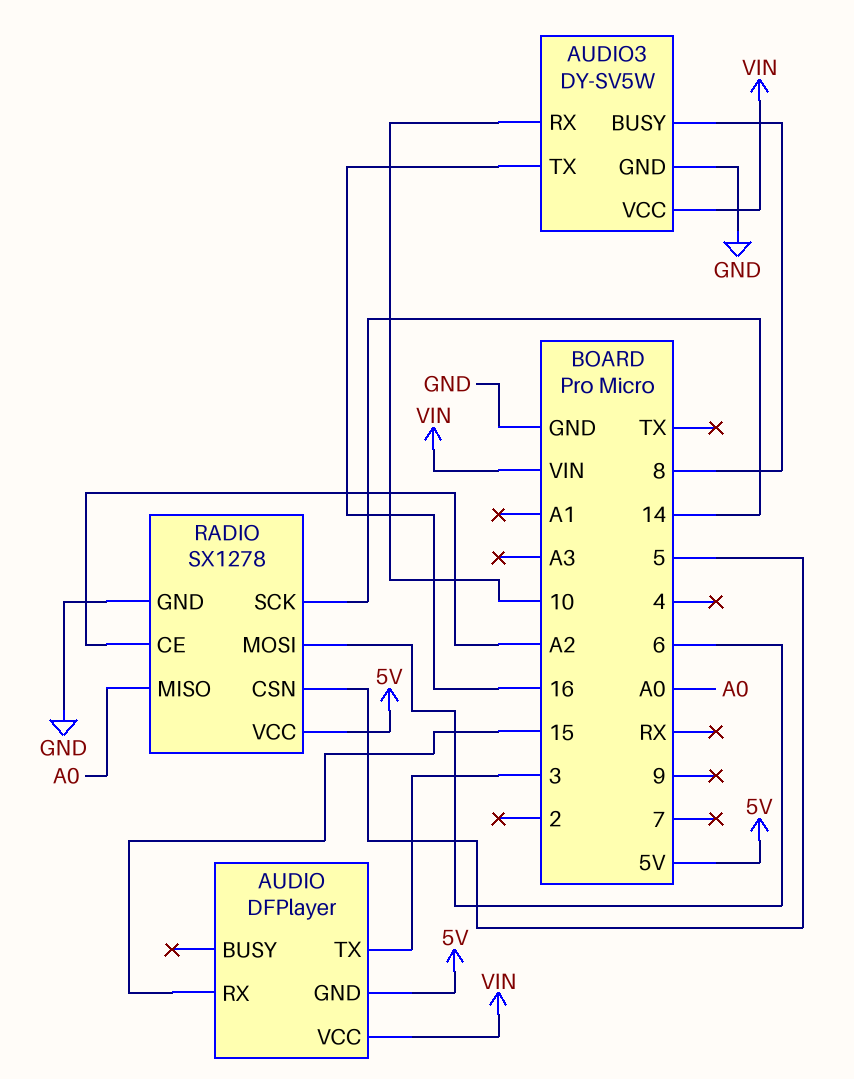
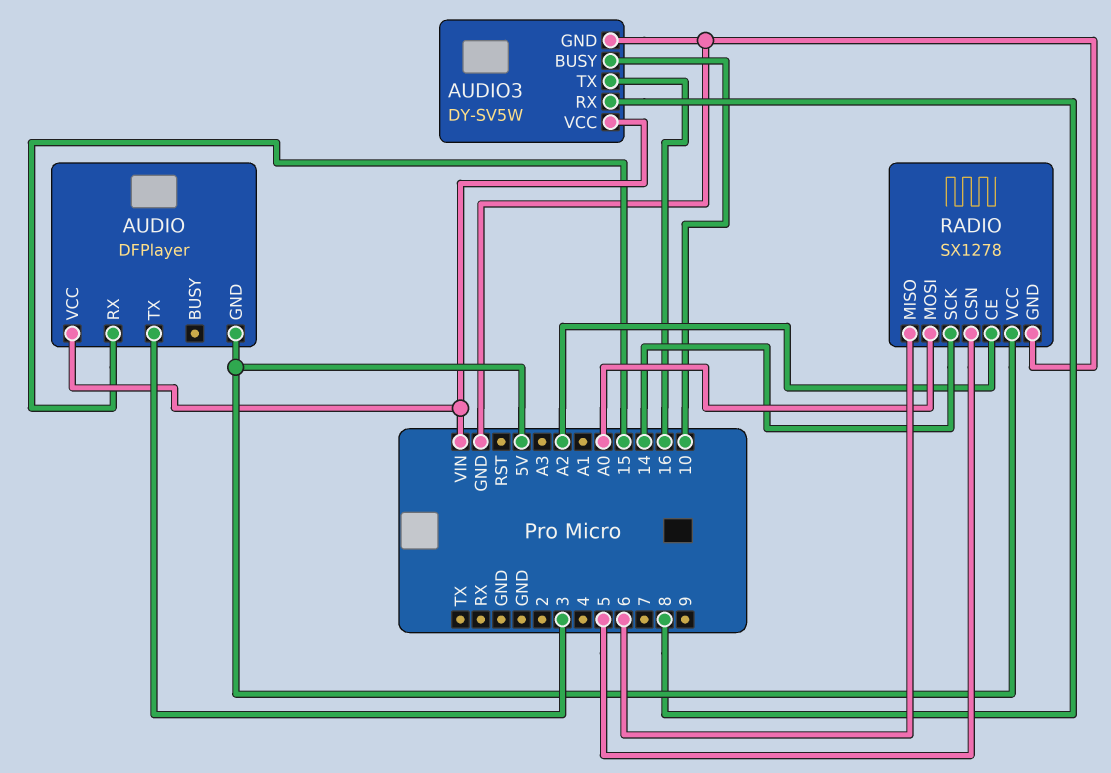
AUDIO3 pin BUSY: 8 -> 10
AUDIO3 pin RX: 10 -> 8
RADIO pin MISO: A0 -> 6
RADIO pin MOSI: 6 -> A0

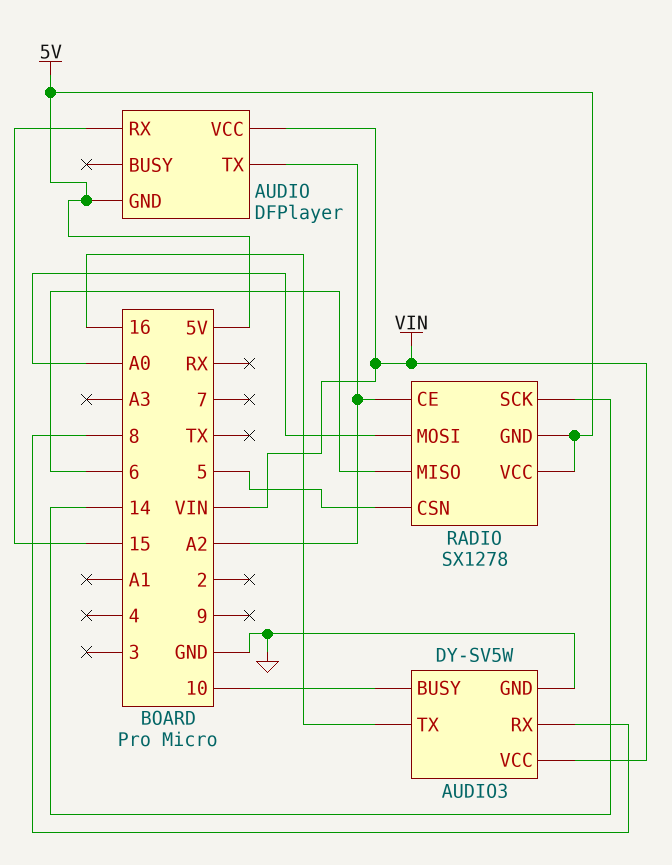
AUDIO pin TX: 3 -> A2
RADIO pin GND: GND -> 5V

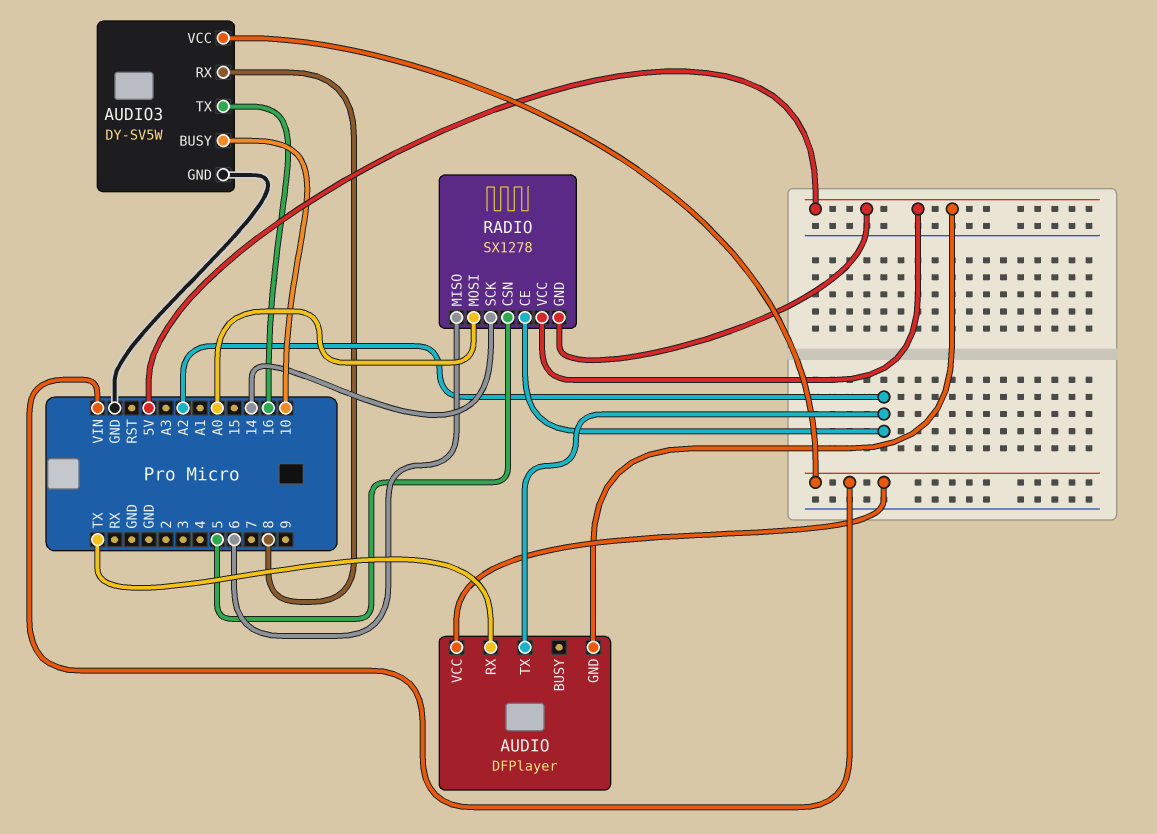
AUDIO pin RX: 15 -> TX

